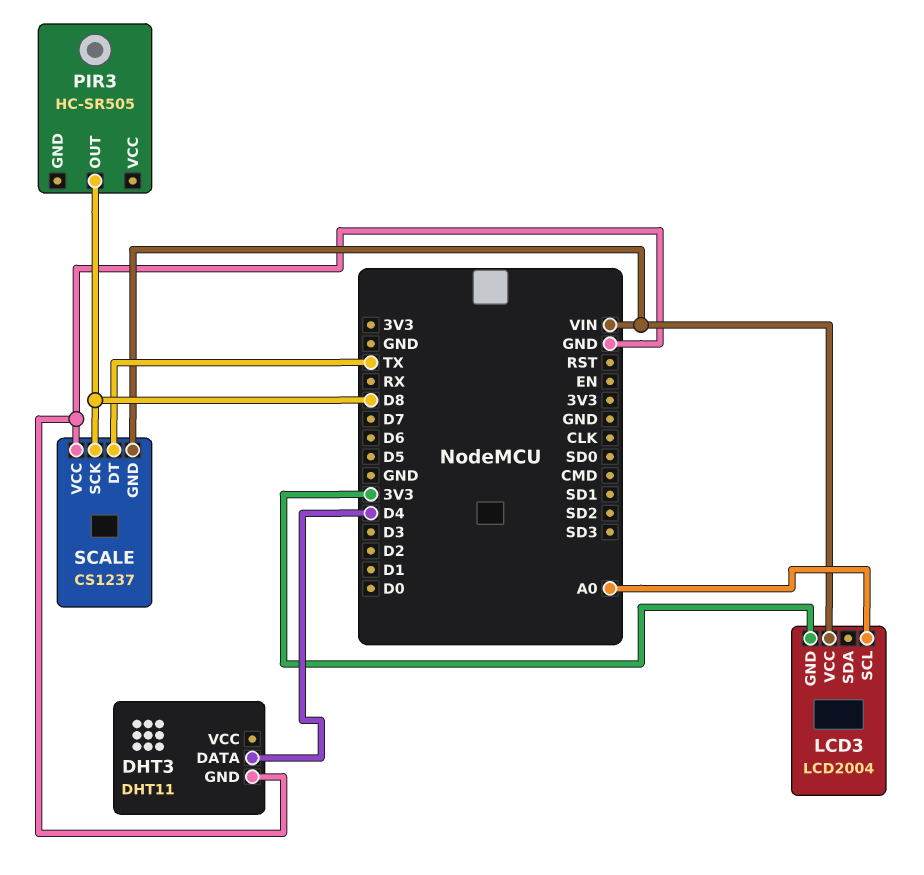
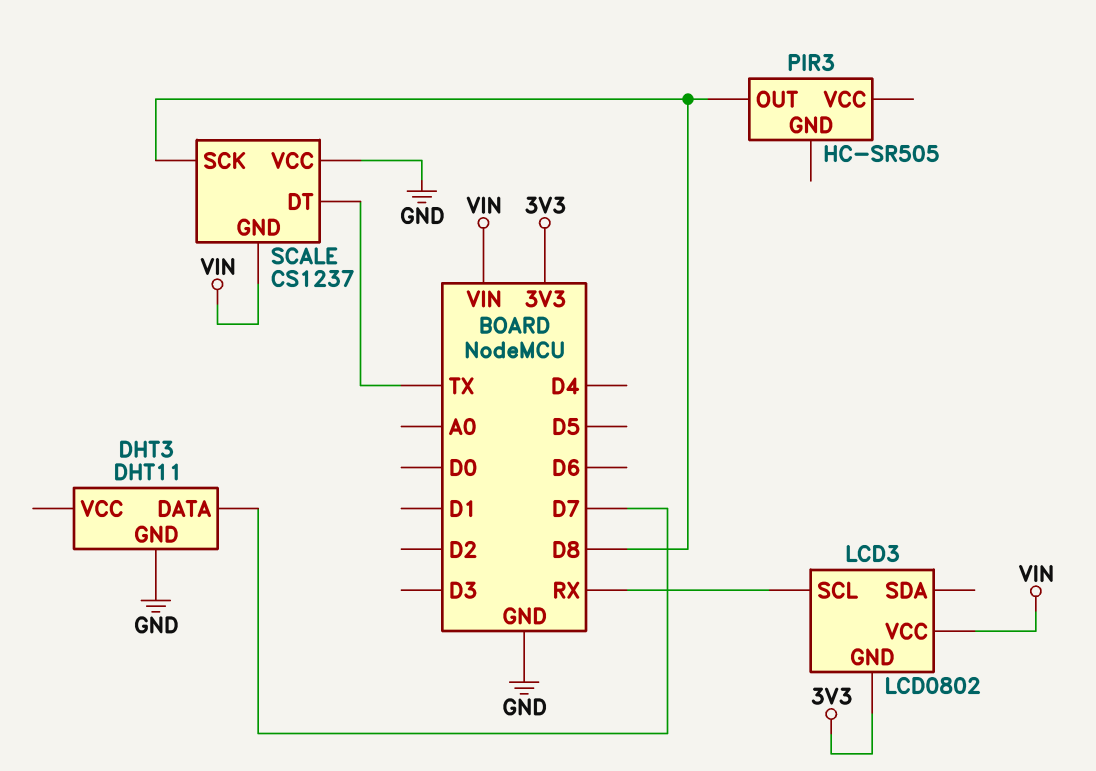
DHT3 pin DATA: D4 -> D7
LCD3: LCD2004 -> LCD0802
LCD3 pin SCL: A0 -> RX

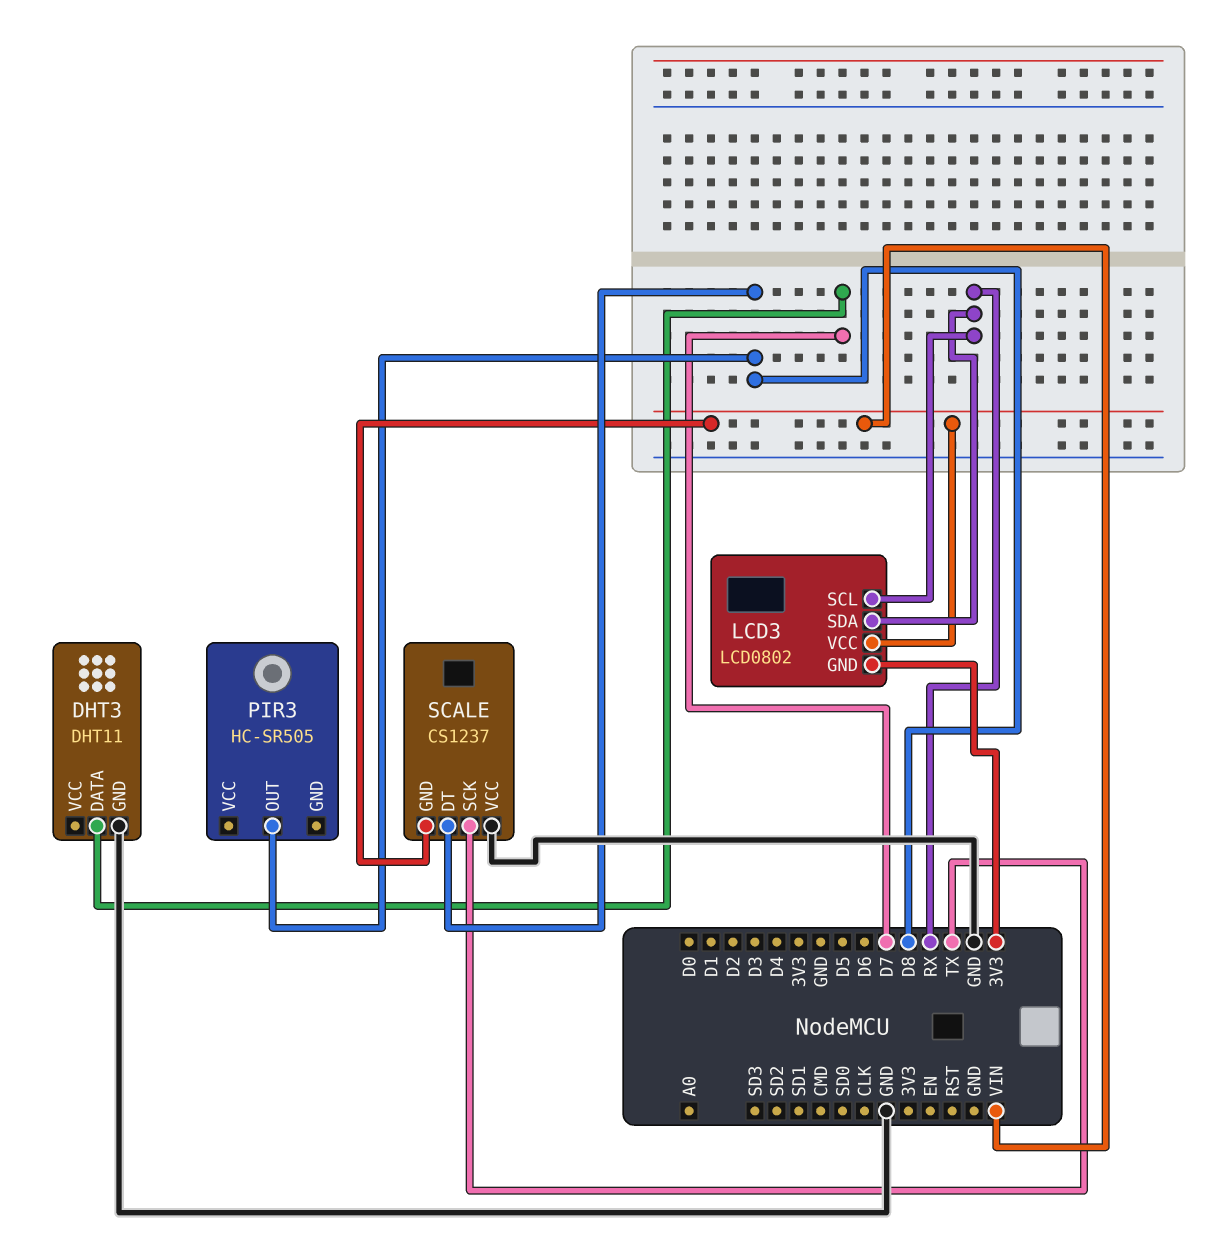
LCD3 pin SDA: none -> RX
SCALE pin DT: TX -> D8
SCALE pin SCK: D8 -> TX

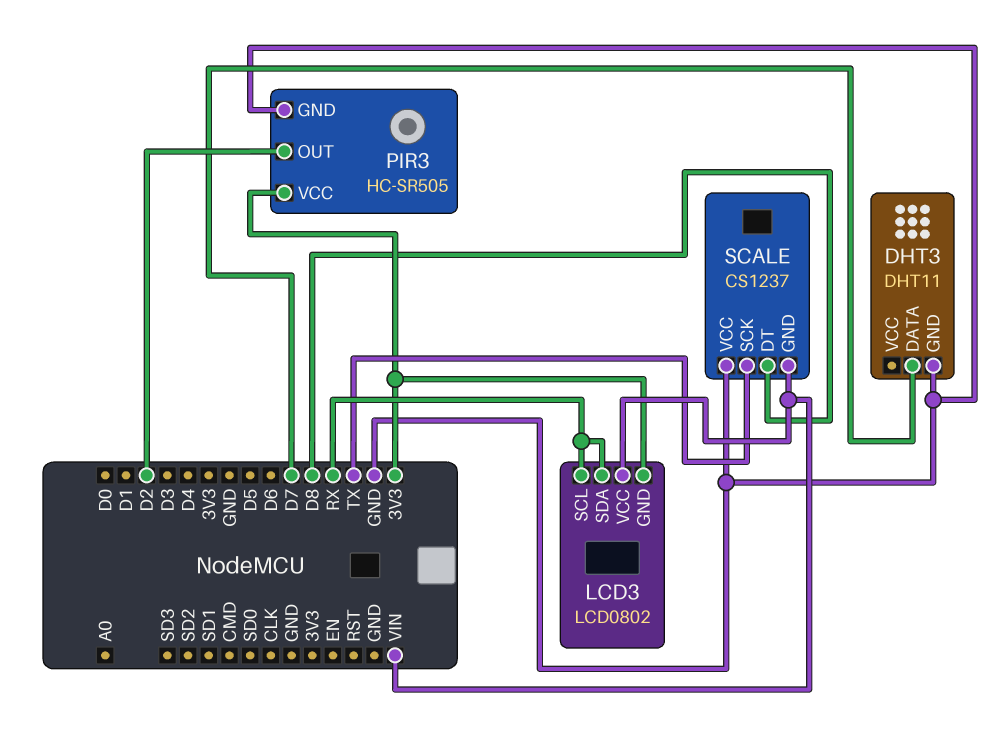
PIR3 pin GND: none -> GND
PIR3 pin OUT: D8 -> D2
PIR3 pin VCC: none -> 3V3

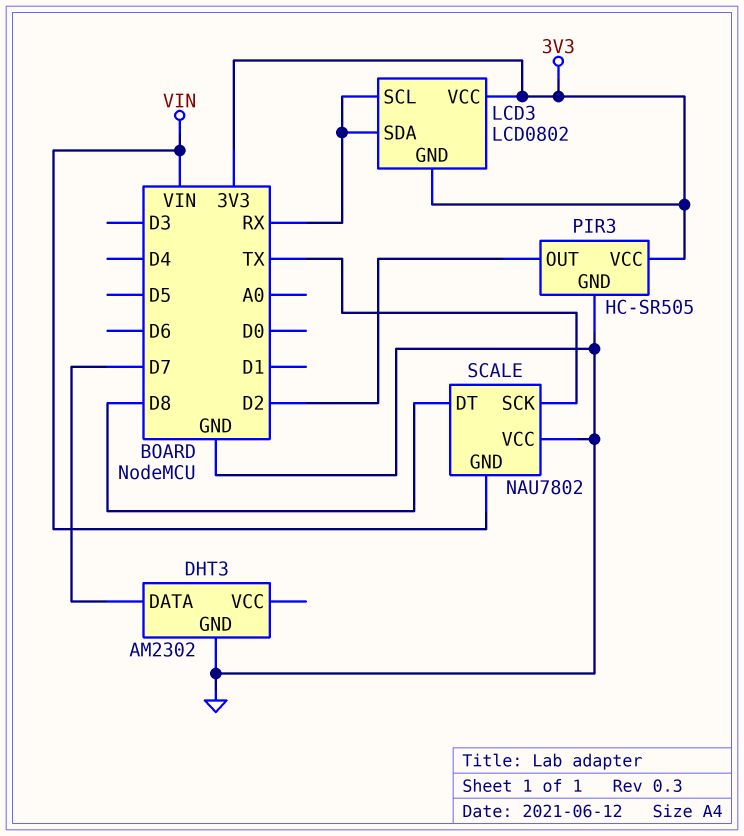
DHT3: DHT11 -> AM2302
LCD3 pin VCC: VIN -> 3V3
SCALE: CS1237 -> NAU7802

